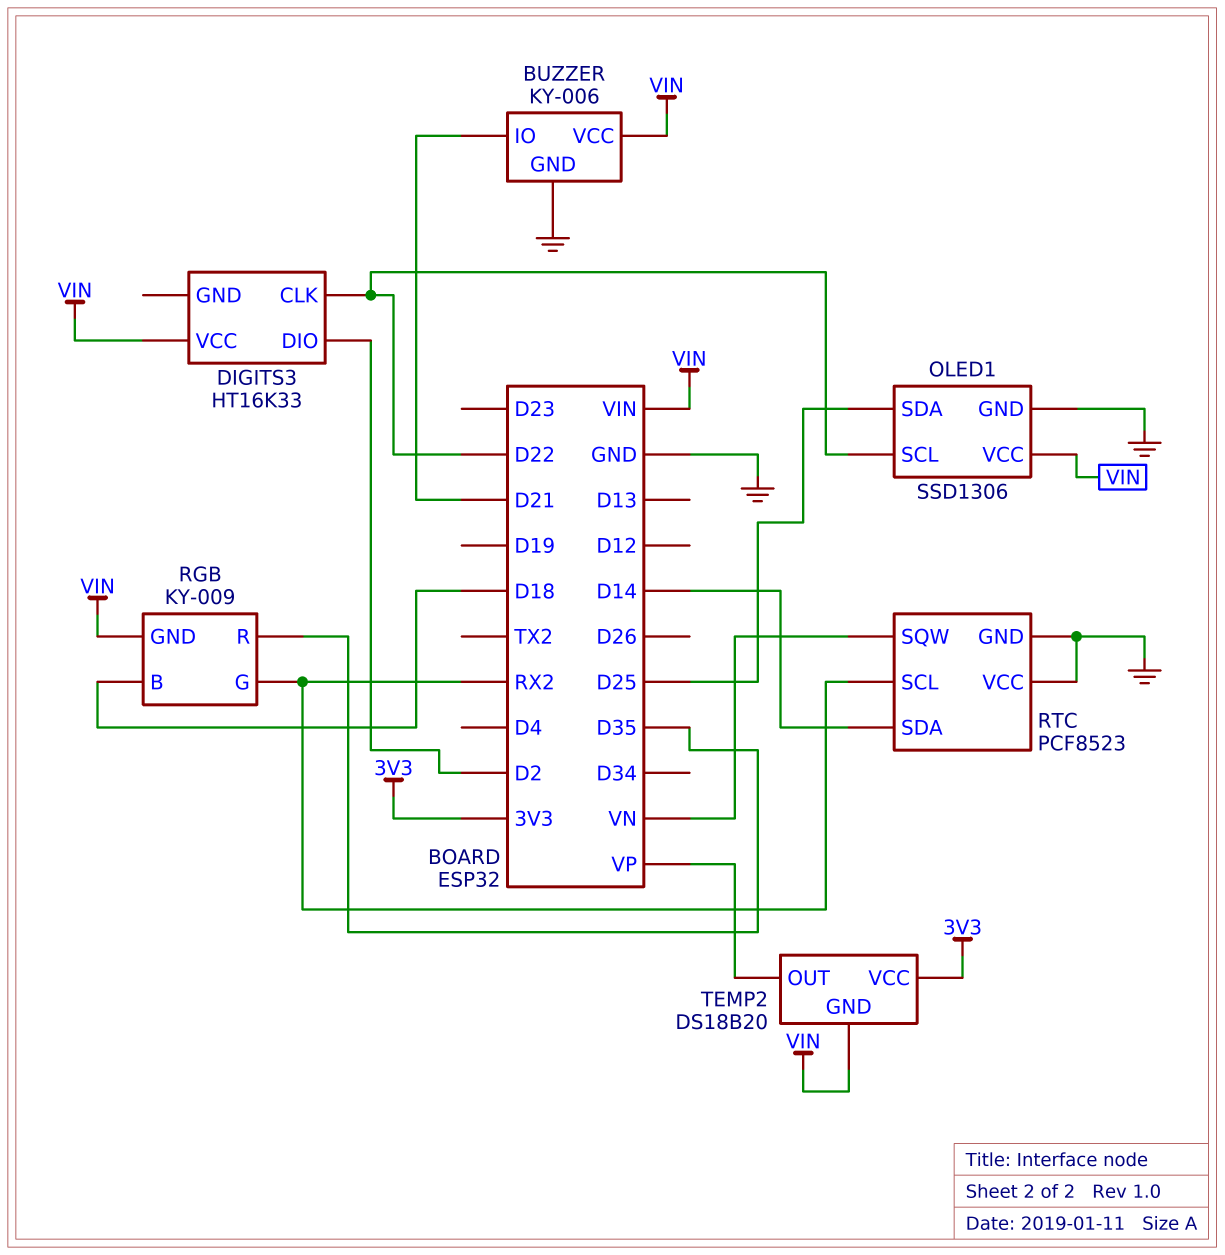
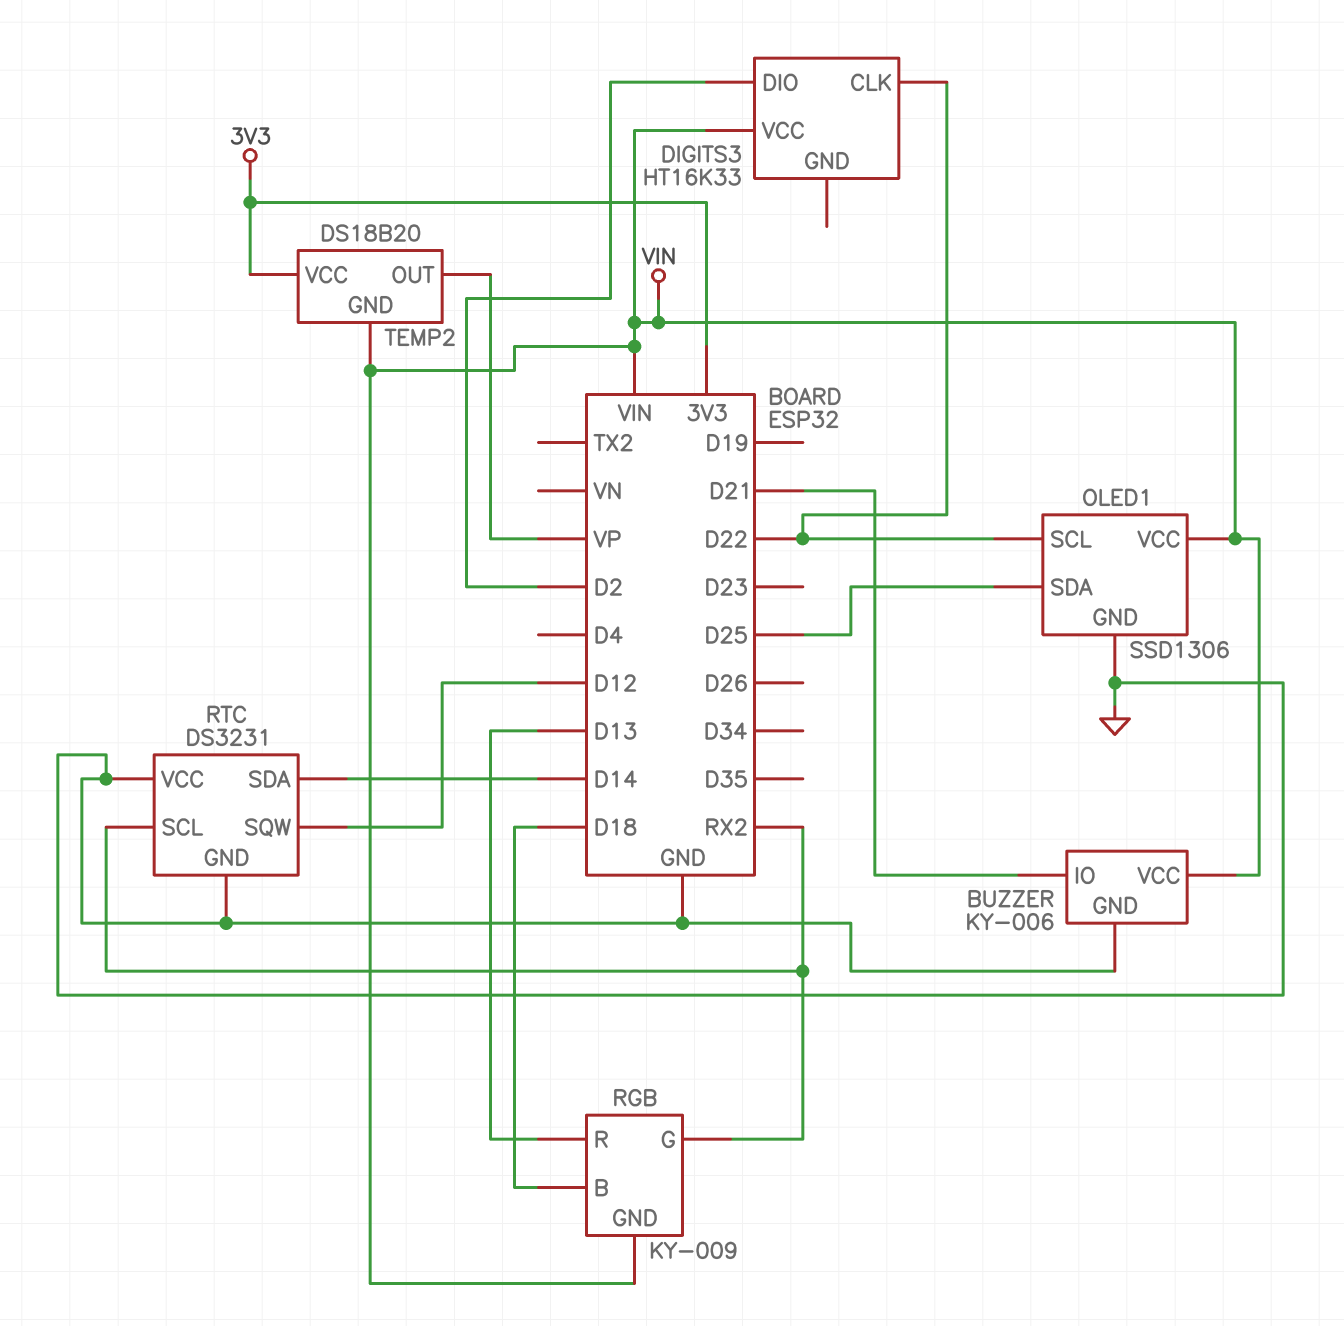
RGB pin R: D35 -> D13
RTC: PCF8523 -> DS3231
RTC pin SQW: VN -> D12

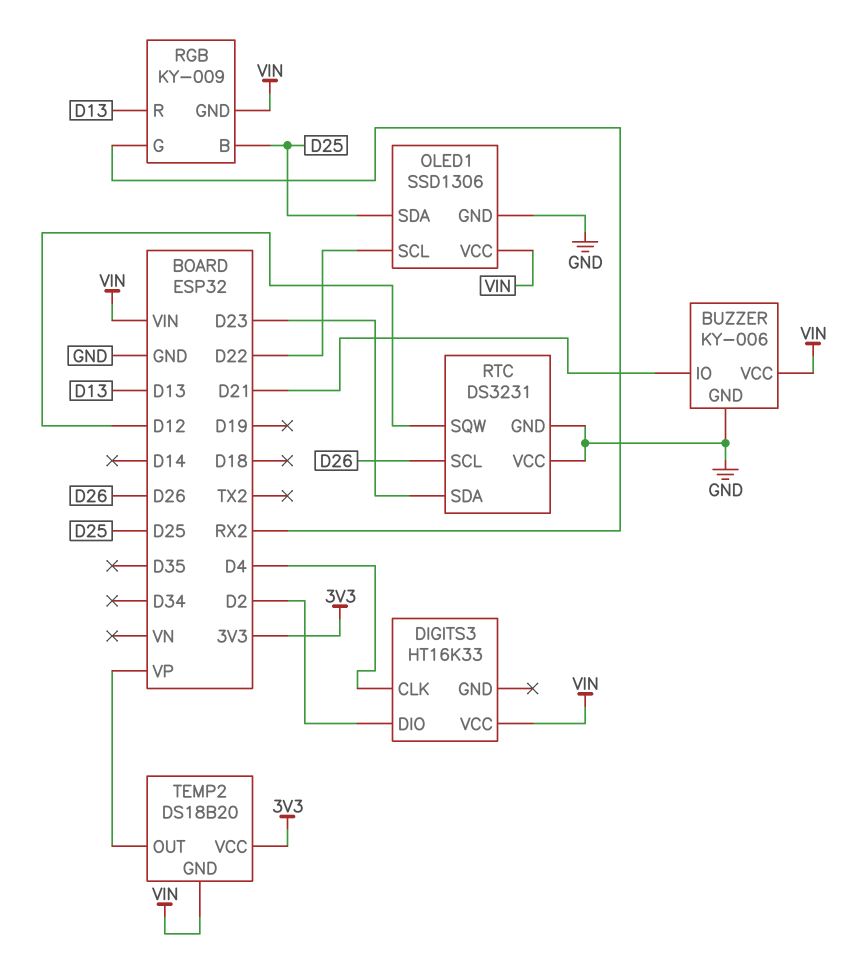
DIGITS3 pin CLK: D22 -> D4
RGB pin B: D18 -> D25
RTC pin SCL: RX2 -> D26
RTC pin SDA: D14 -> D23

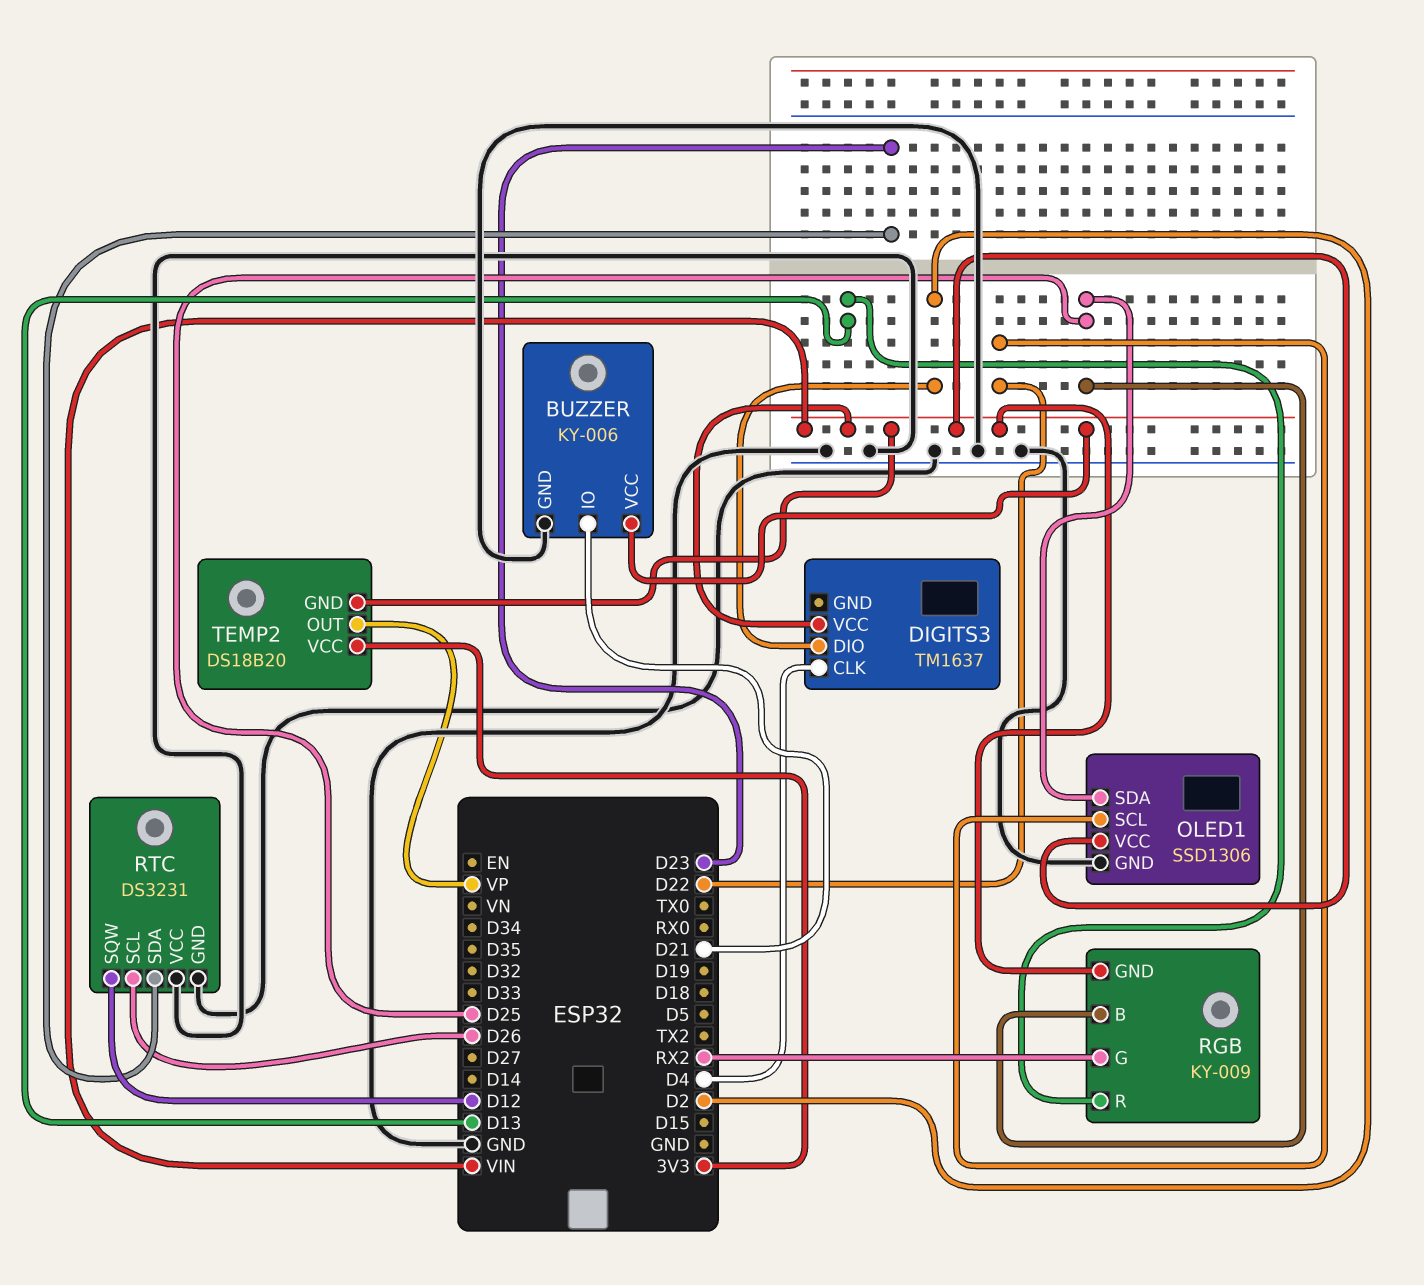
DIGITS3: HT16K33 -> TM1637

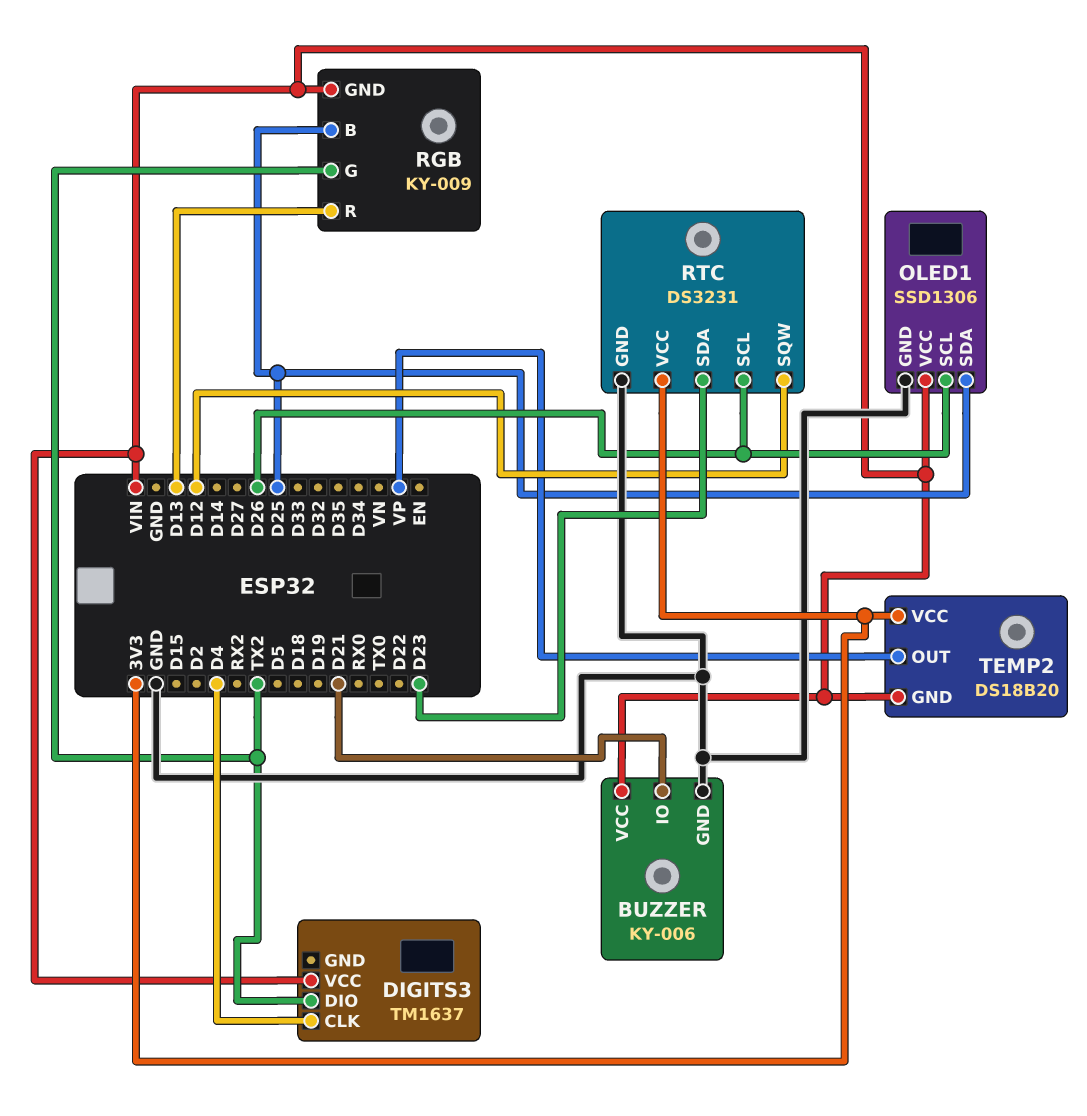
DIGITS3 pin DIO: D2 -> TX2
OLED1 pin SCL: D22 -> D26
RGB pin G: RX2 -> TX2
RTC pin VCC: GND -> 3V3

